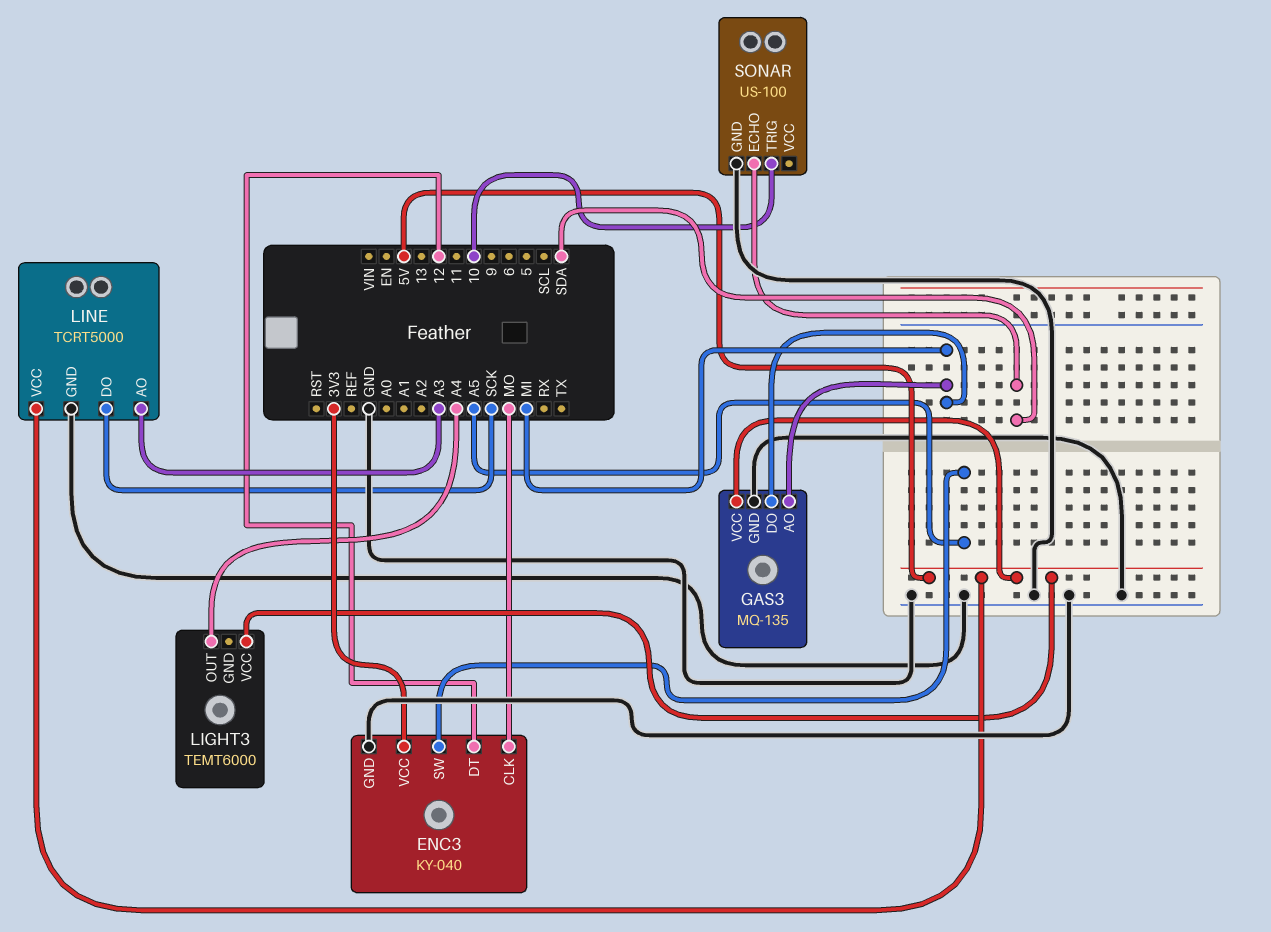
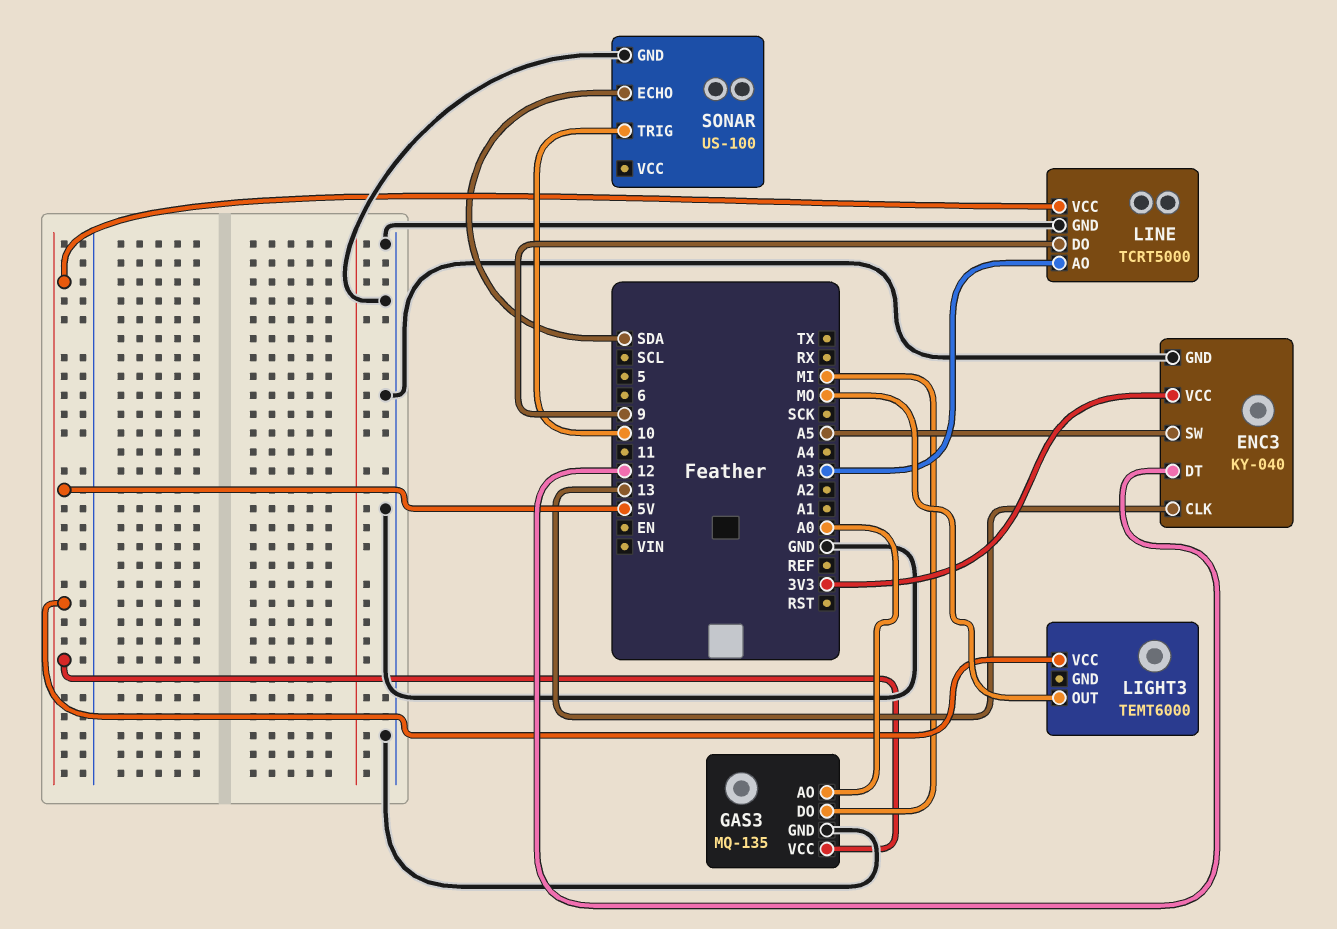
ENC3 pin CLK: MO -> 13
GAS3 pin AO: MI -> A0
LIGHT3 pin OUT: A4 -> MO
LINE pin DO: SCK -> 9

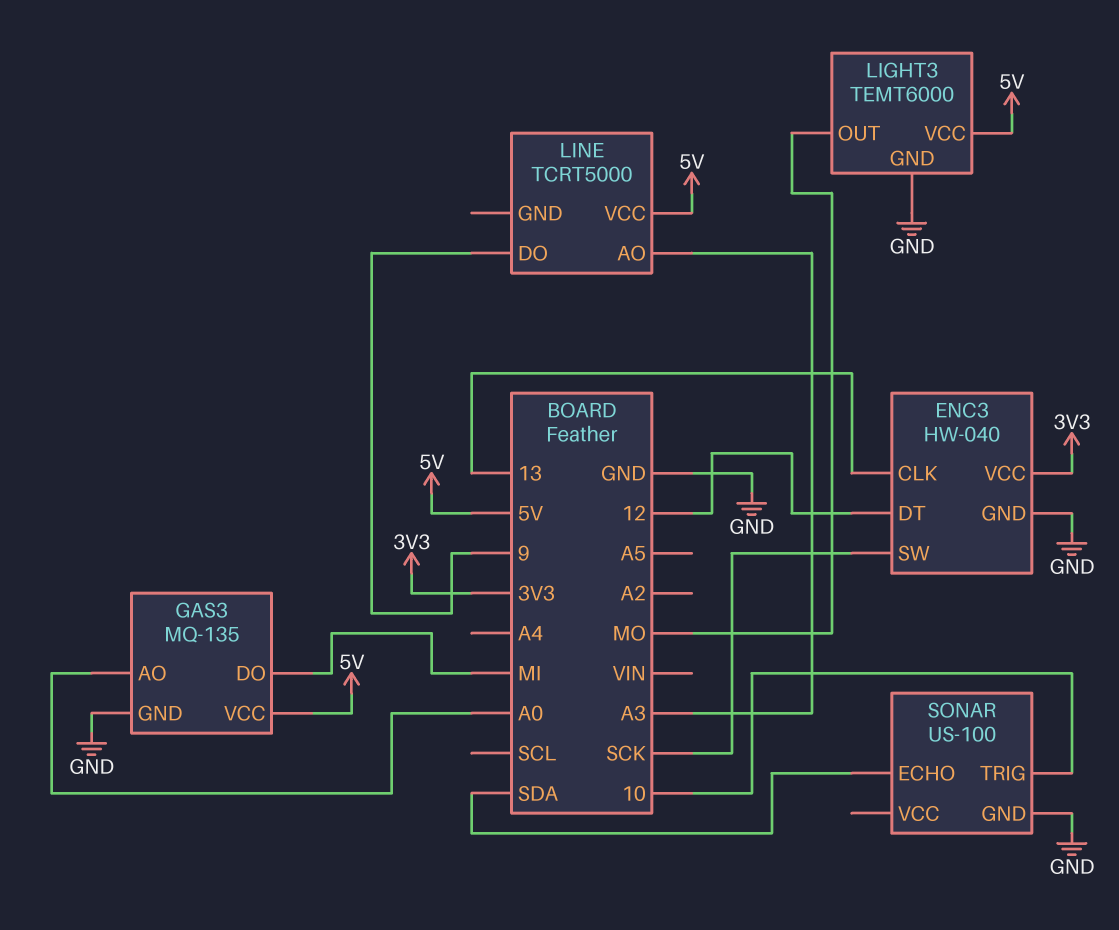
ENC3: KY-040 -> HW-040
ENC3 pin SW: A5 -> SCK
LIGHT3 pin GND: none -> GND
LINE pin GND: GND -> none

